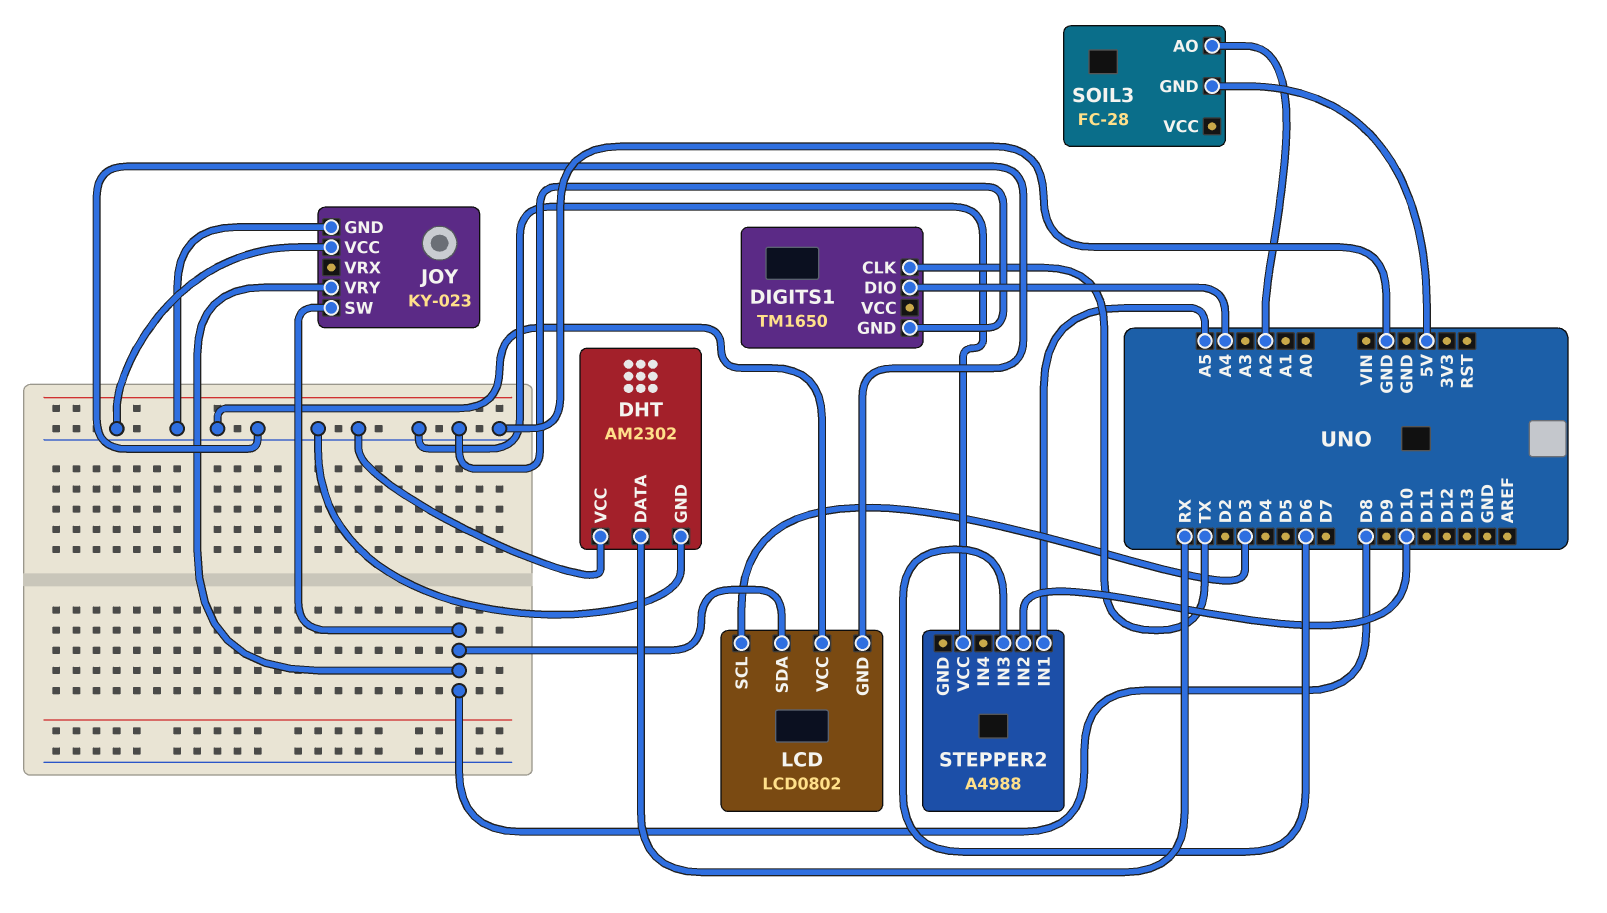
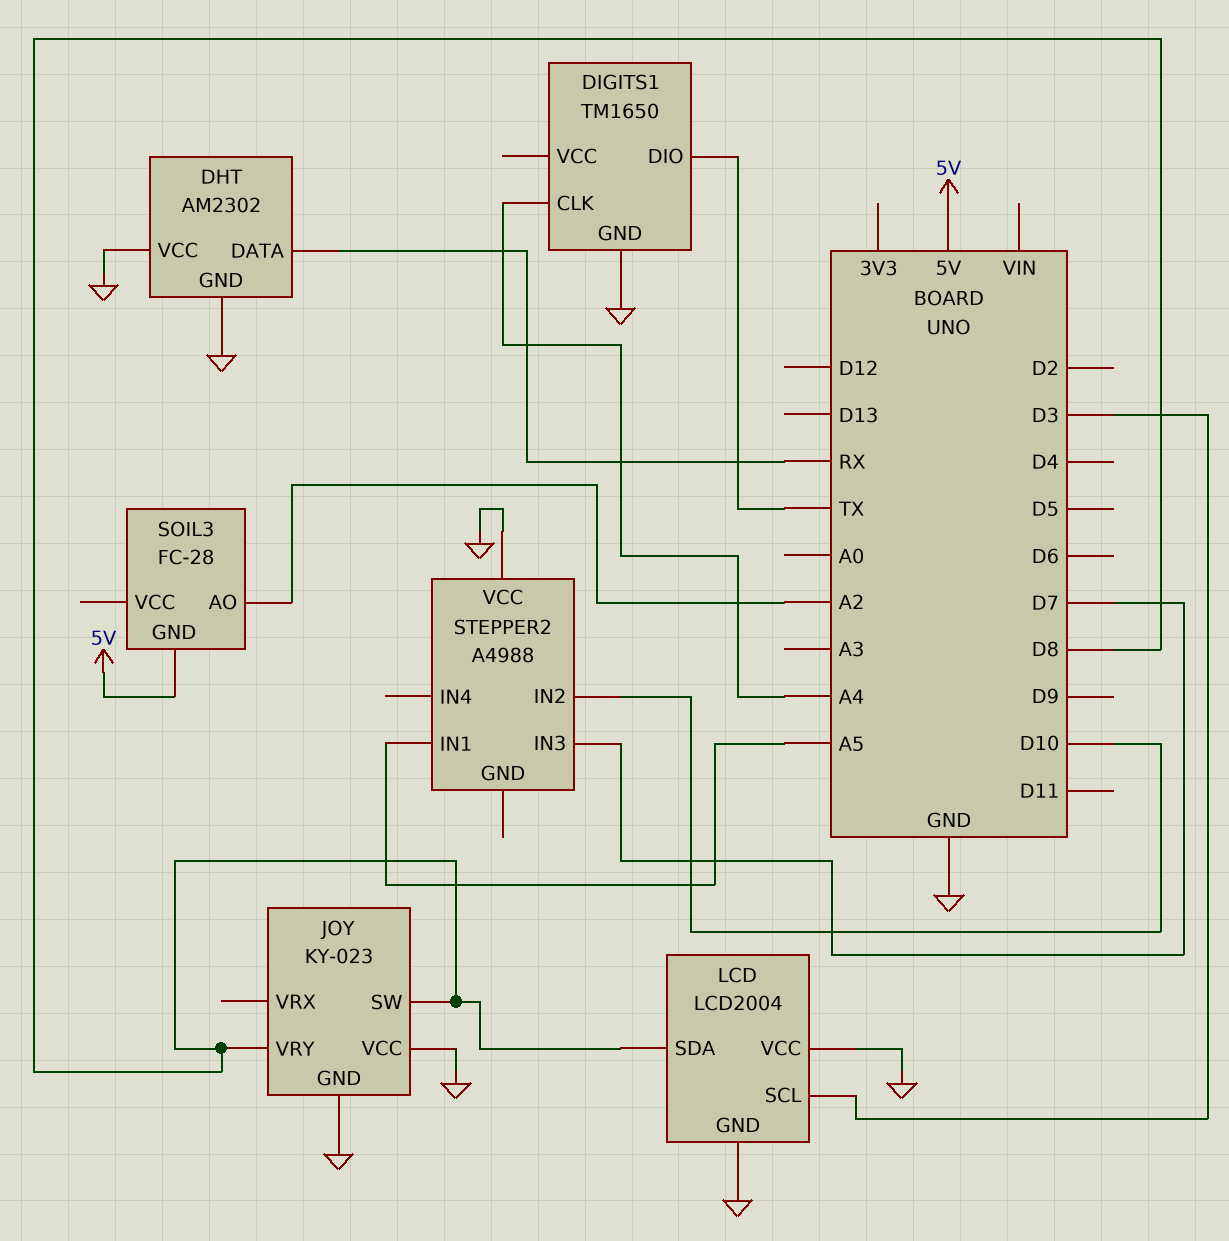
DIGITS1 pin CLK: TX -> A4
DIGITS1 pin DIO: A4 -> TX
LCD: LCD0802 -> LCD2004
STEPPER2 pin IN3: D6 -> D7

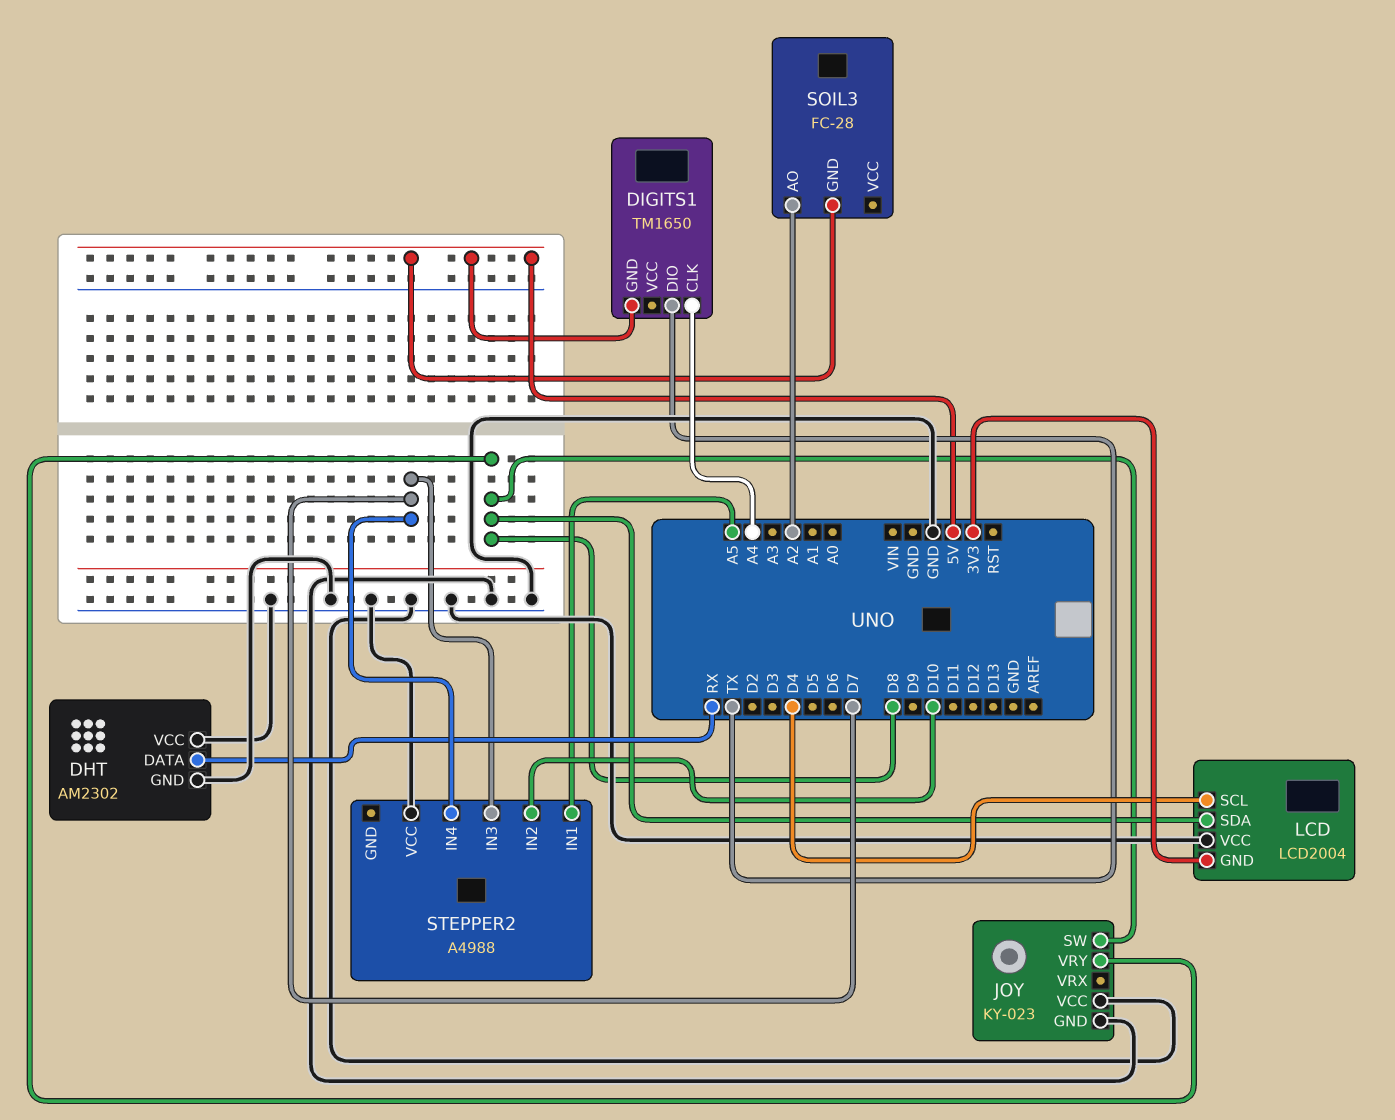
DIGITS1 pin GND: GND -> 5V
LCD pin GND: GND -> 3V3
LCD pin SCL: D3 -> D4
STEPPER2 pin IN4: none -> D7

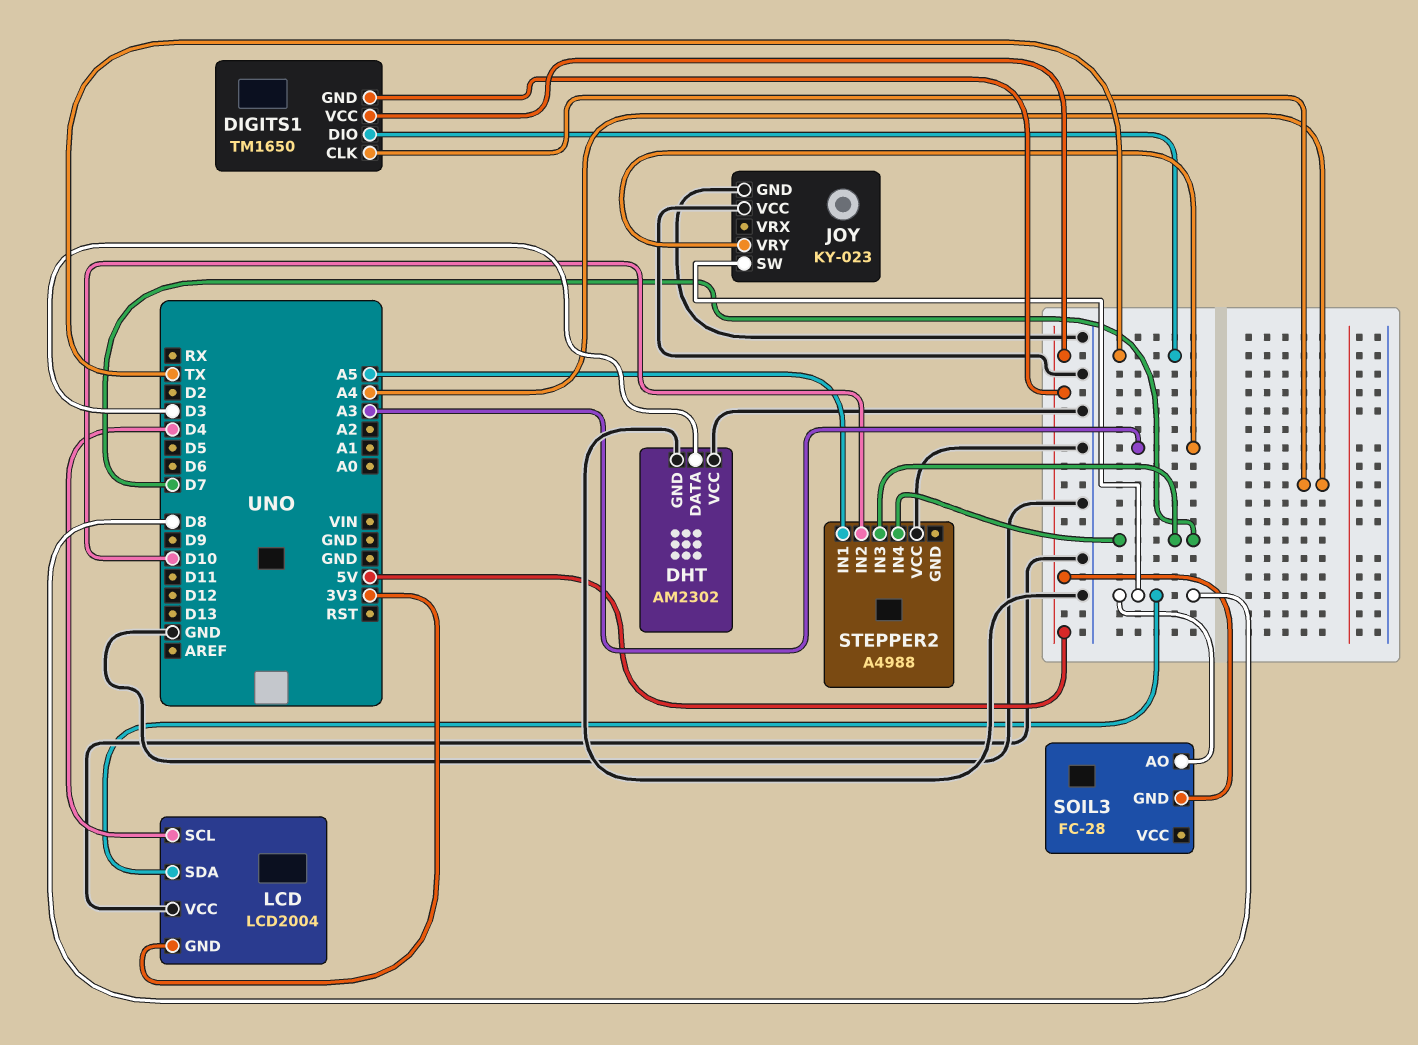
DHT pin DATA: RX -> D3
DIGITS1 pin VCC: none -> 5V
JOY pin VRY: D8 -> A3
SOIL3 pin AO: A2 -> D8

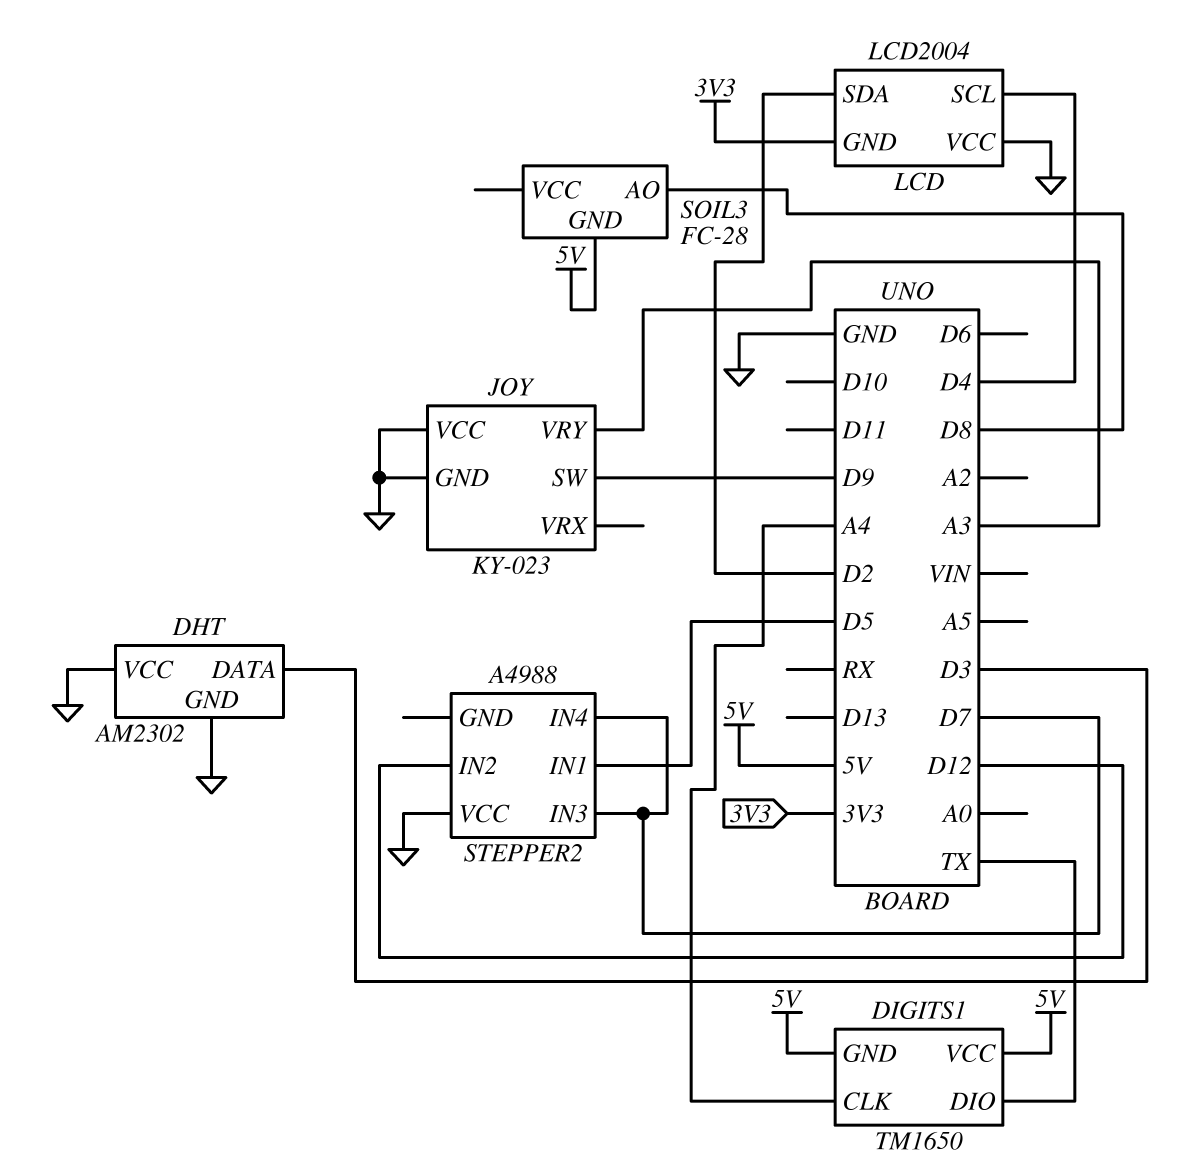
JOY pin SW: D8 -> D9
LCD pin SDA: D8 -> D2
STEPPER2 pin IN1: A5 -> D5
STEPPER2 pin IN2: D10 -> D12

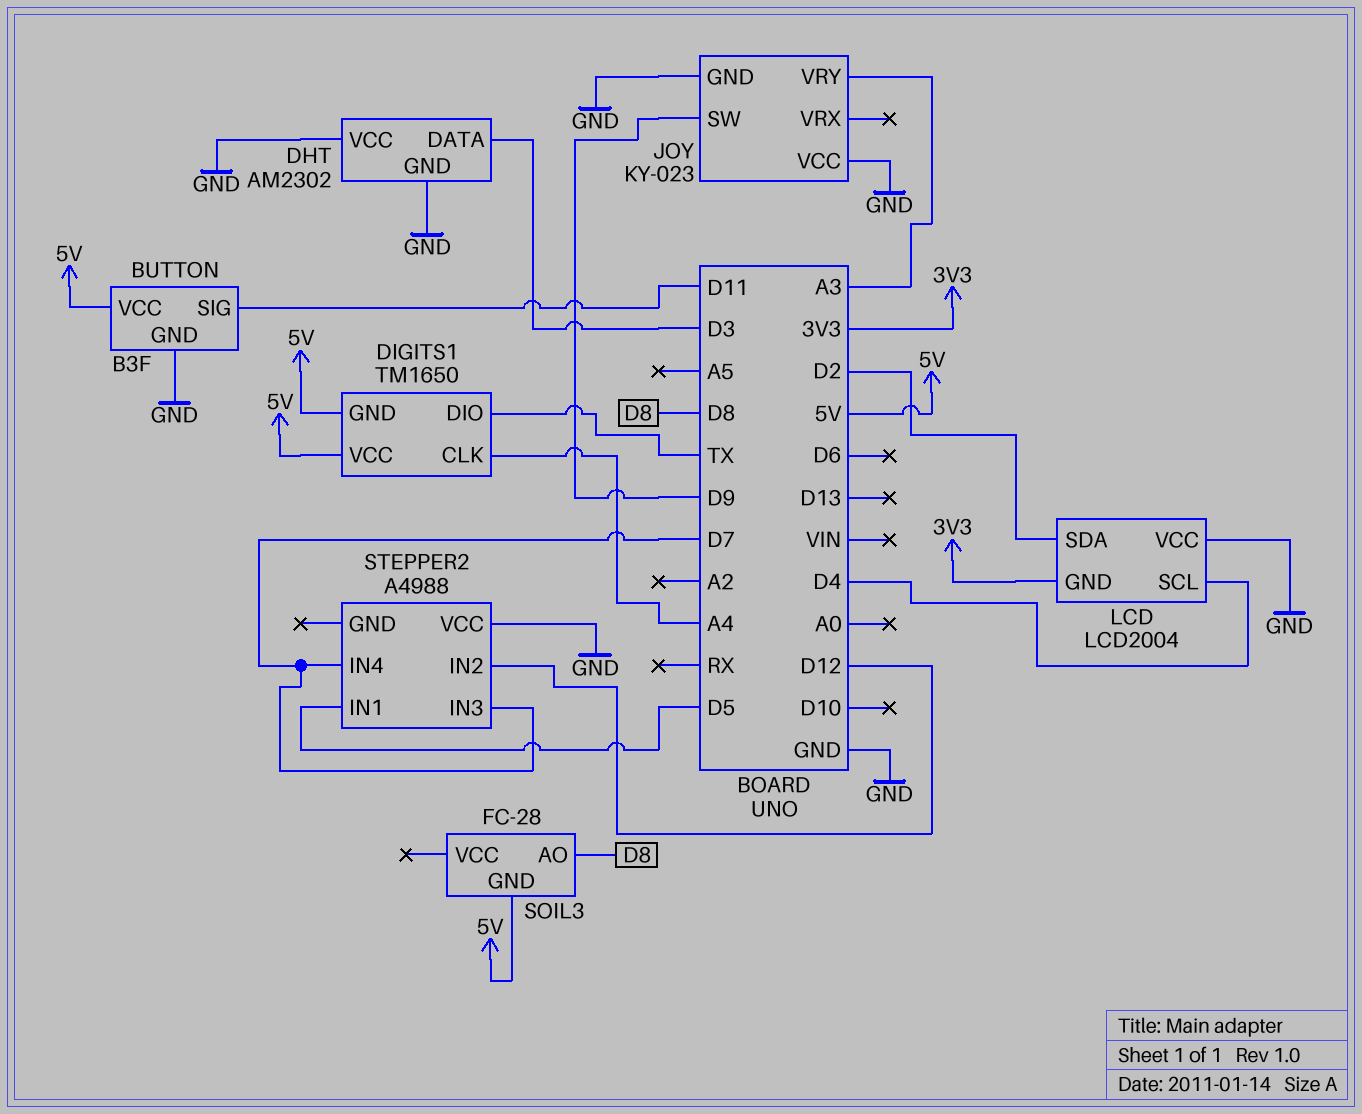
BUTTON: none -> B3F
BUTTON pin GND: none -> GND
BUTTON pin SIG: none -> D11
BUTTON pin VCC: none -> 5V

